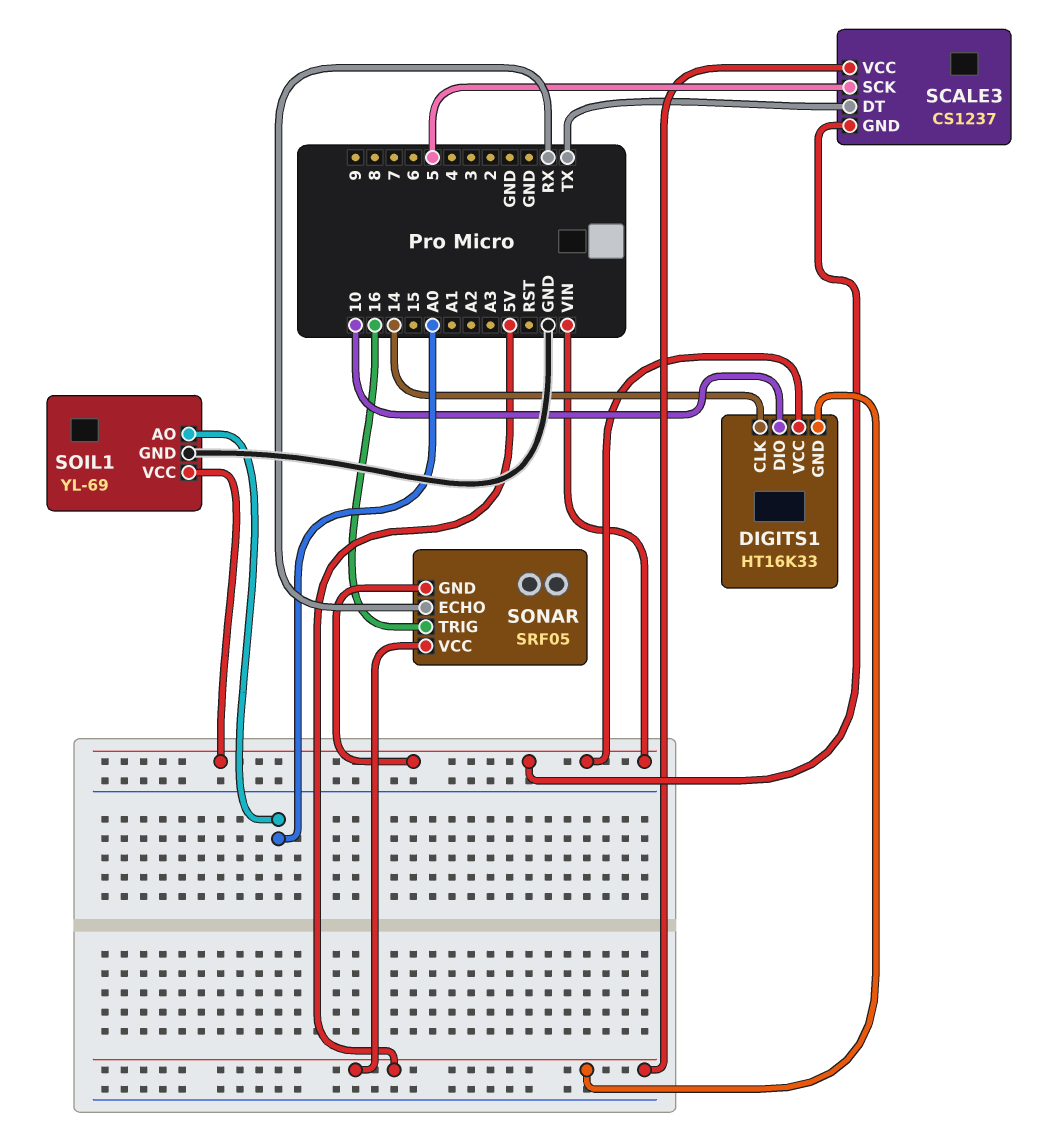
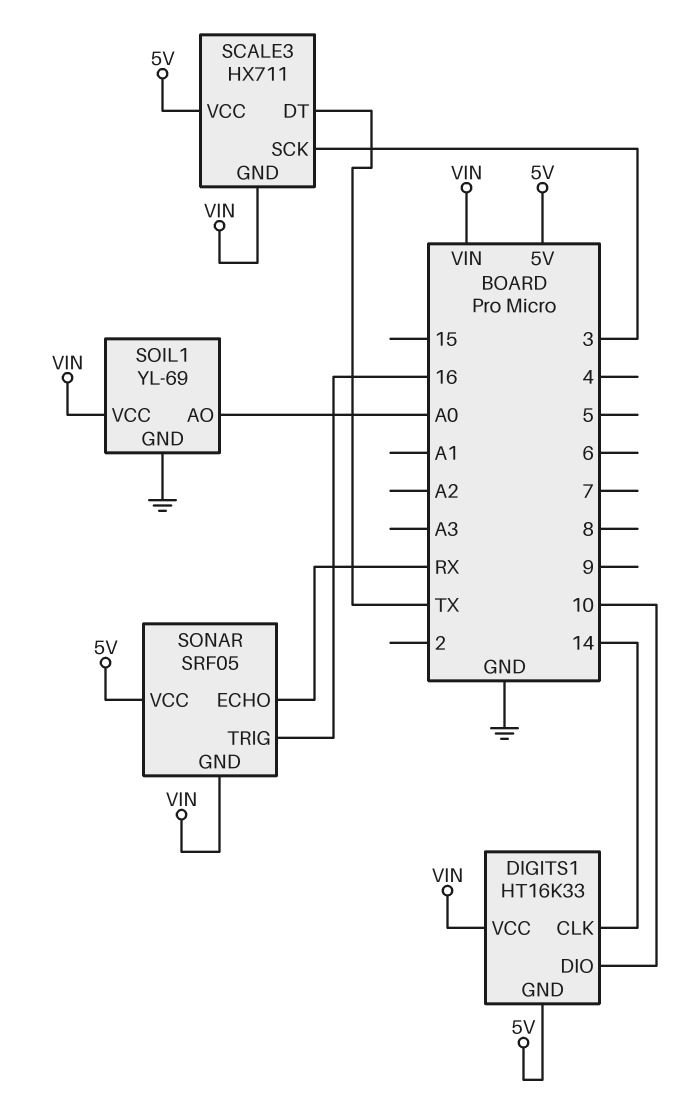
SCALE3: CS1237 -> HX711
SCALE3 pin SCK: 5 -> 3

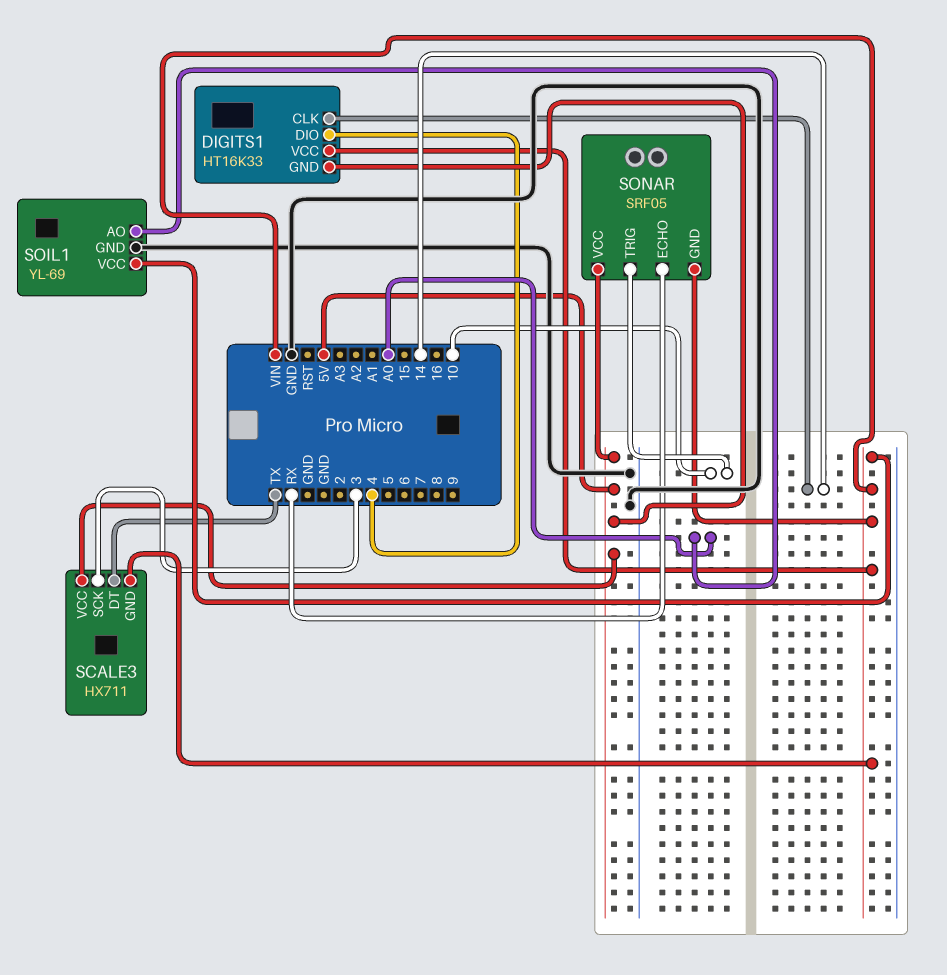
DIGITS1 pin DIO: 10 -> 4
SONAR pin TRIG: 16 -> 10

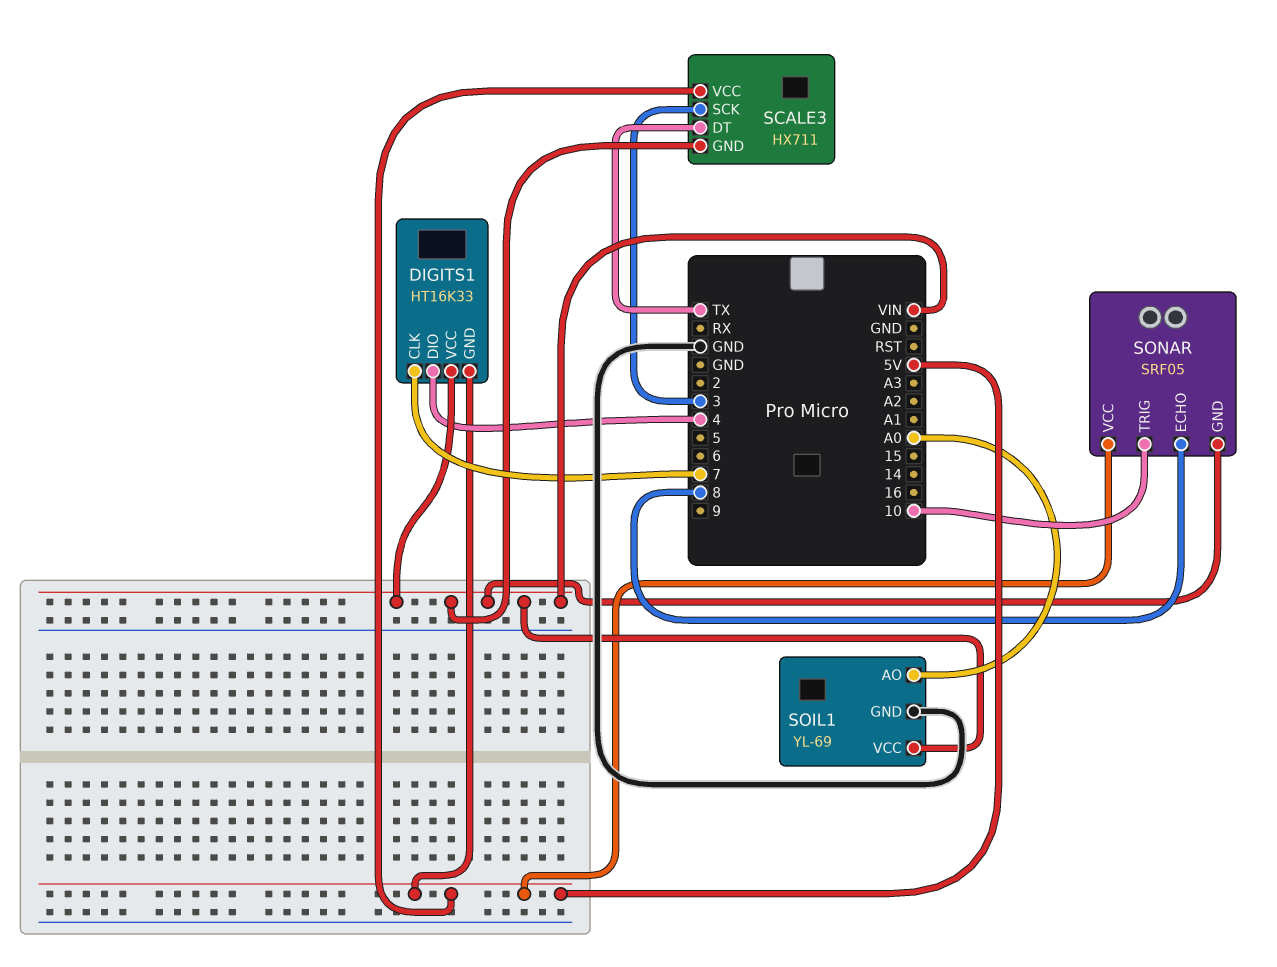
DIGITS1 pin CLK: 14 -> 7
SONAR pin ECHO: RX -> 8

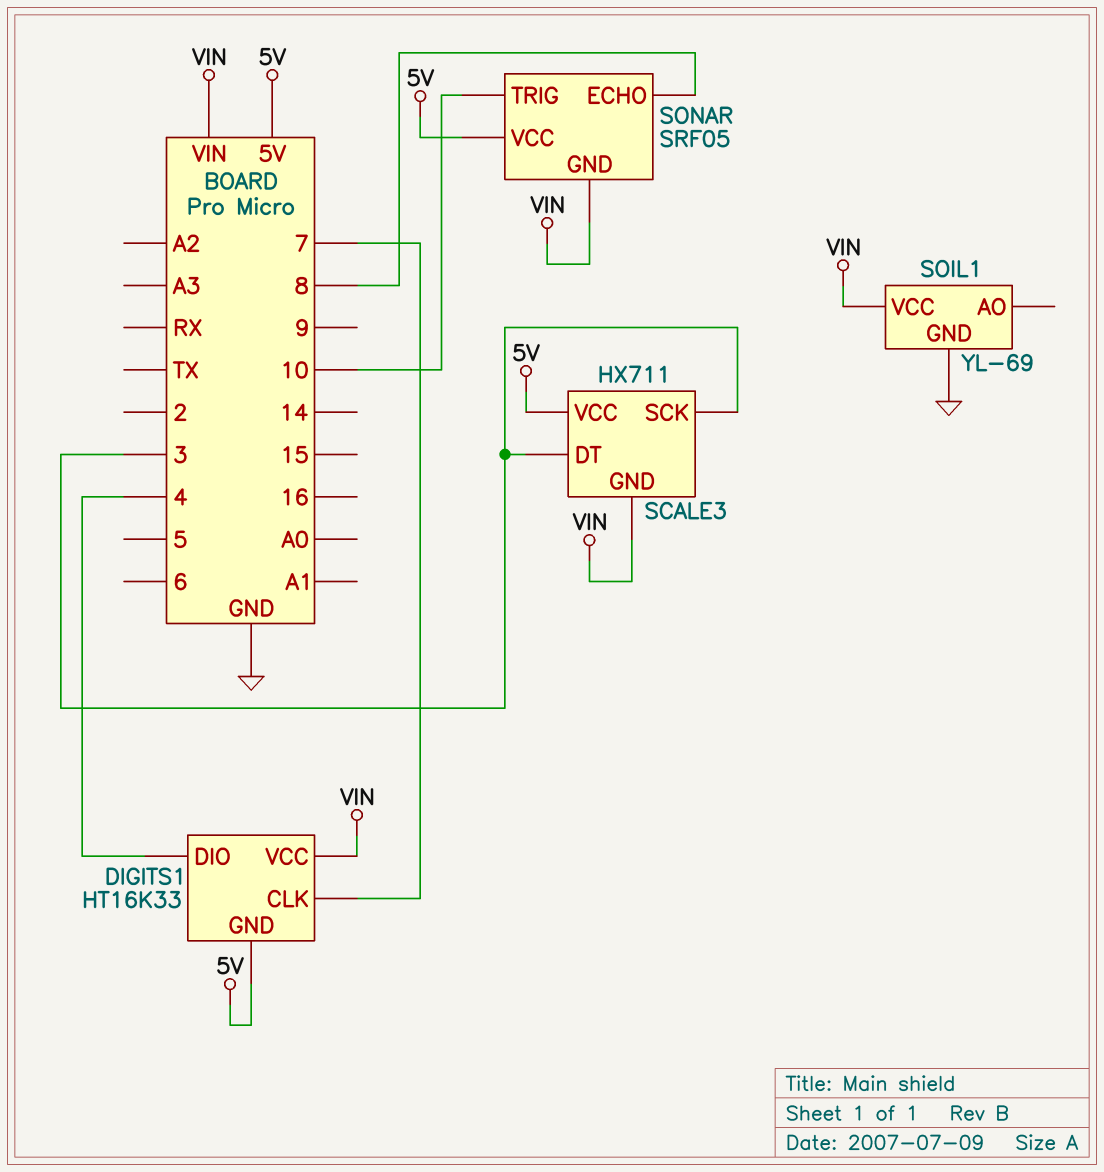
SCALE3 pin DT: TX -> 3
SOIL1 pin AO: A0 -> none

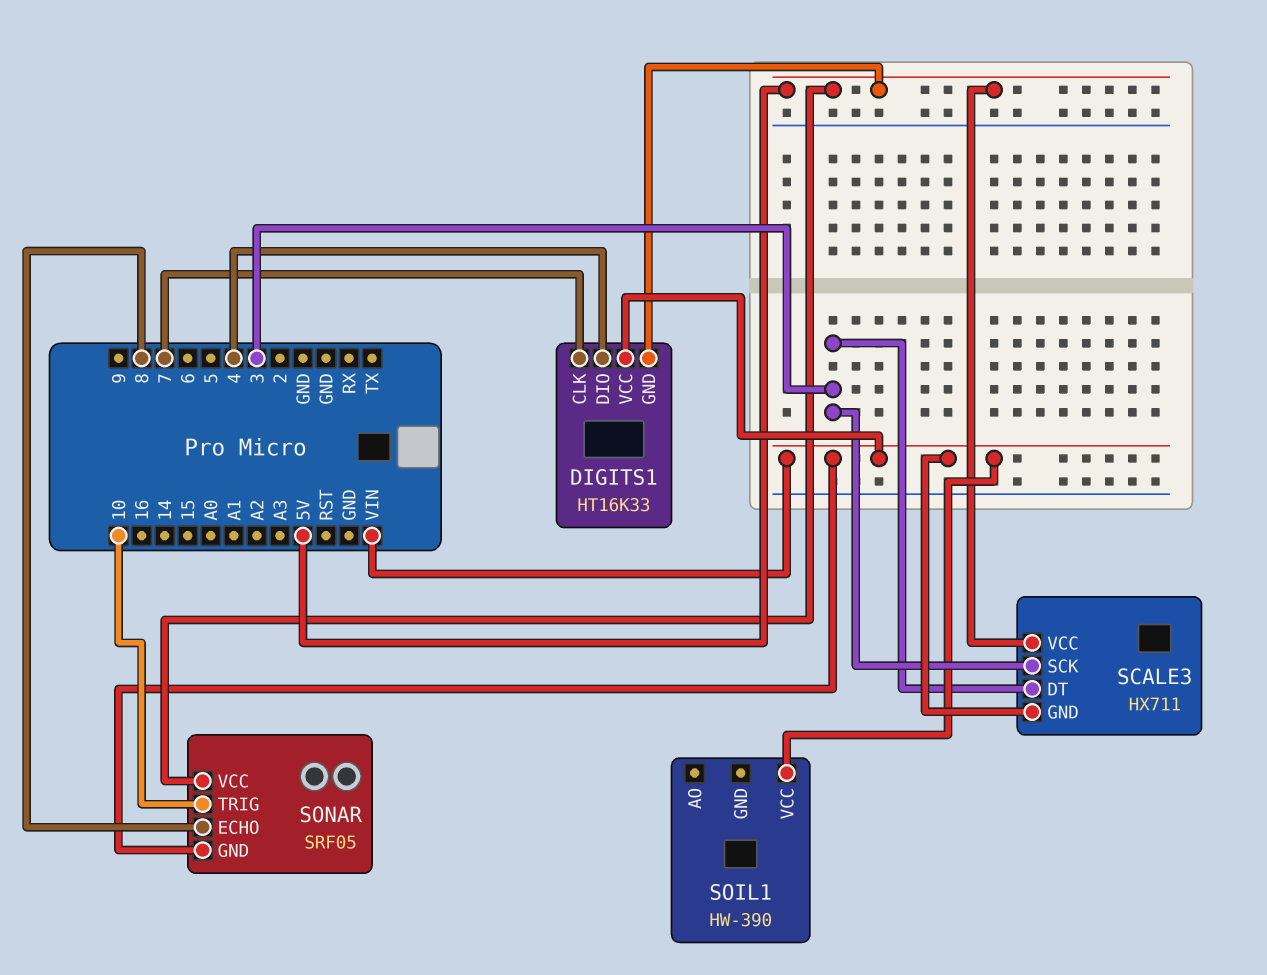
SOIL1: YL-69 -> HW-390
SOIL1 pin GND: GND -> none

